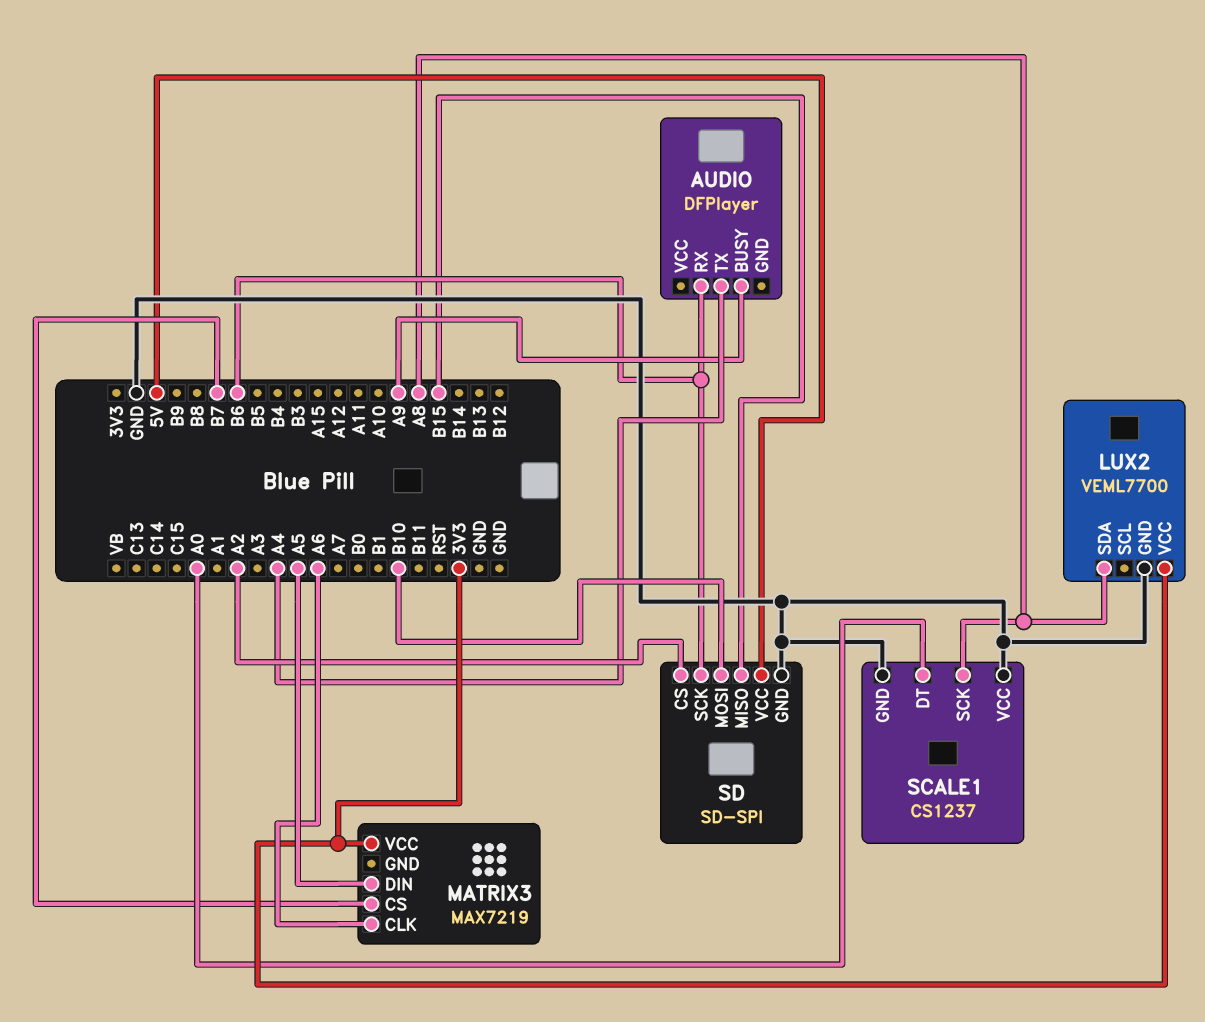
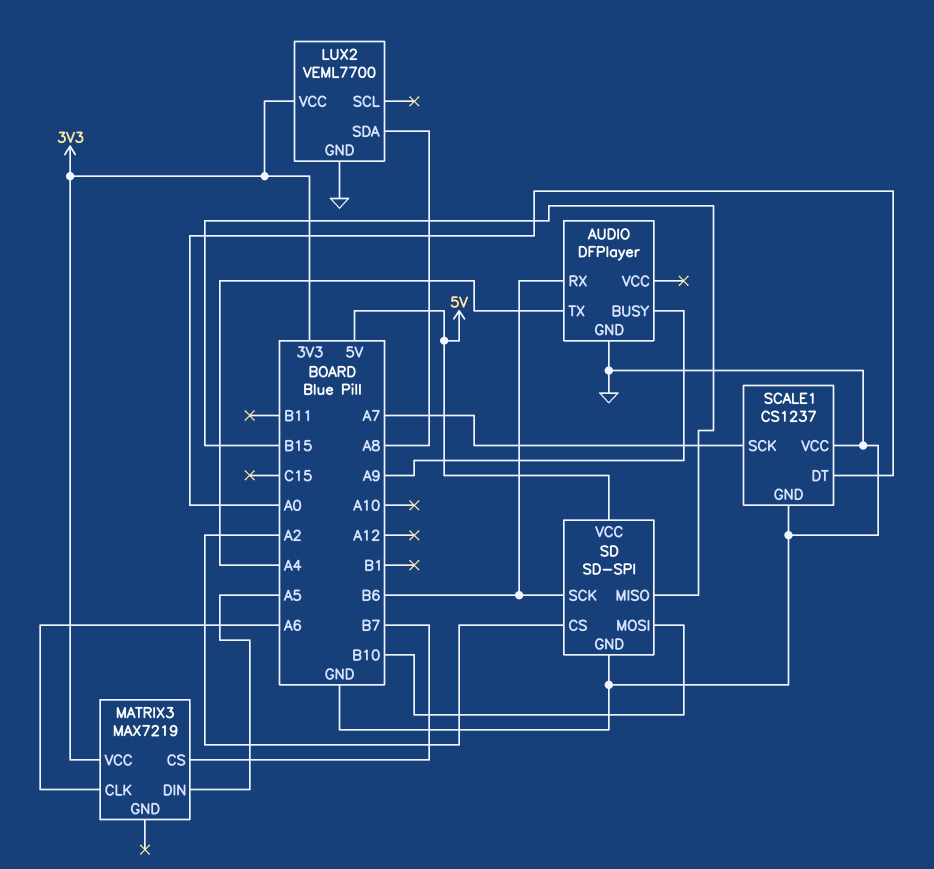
AUDIO pin GND: none -> GND
SCALE1 pin SCK: A8 -> A7

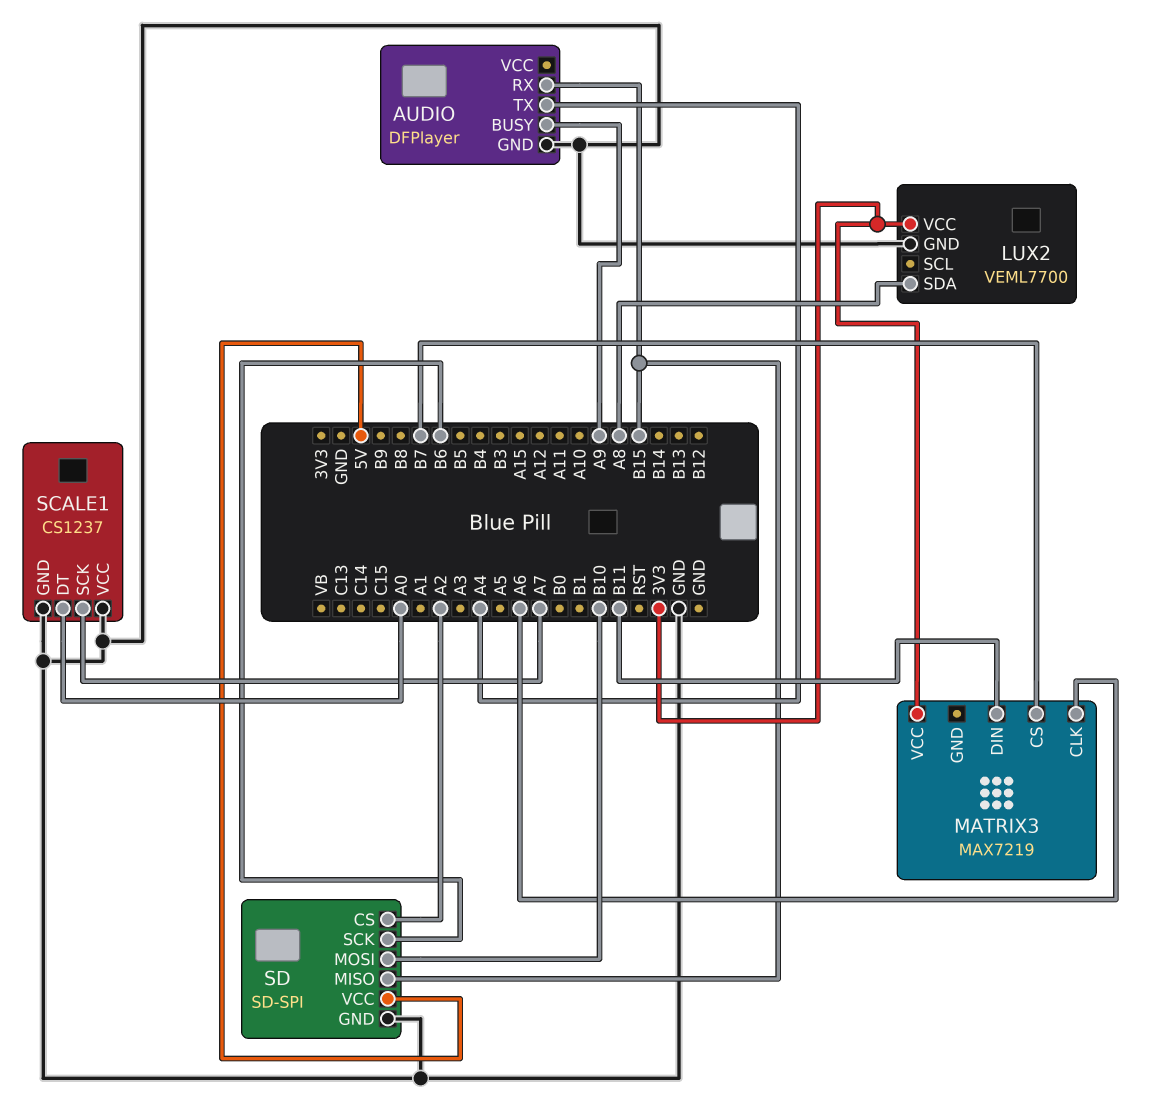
AUDIO pin RX: B6 -> B15
MATRIX3 pin DIN: A5 -> B11

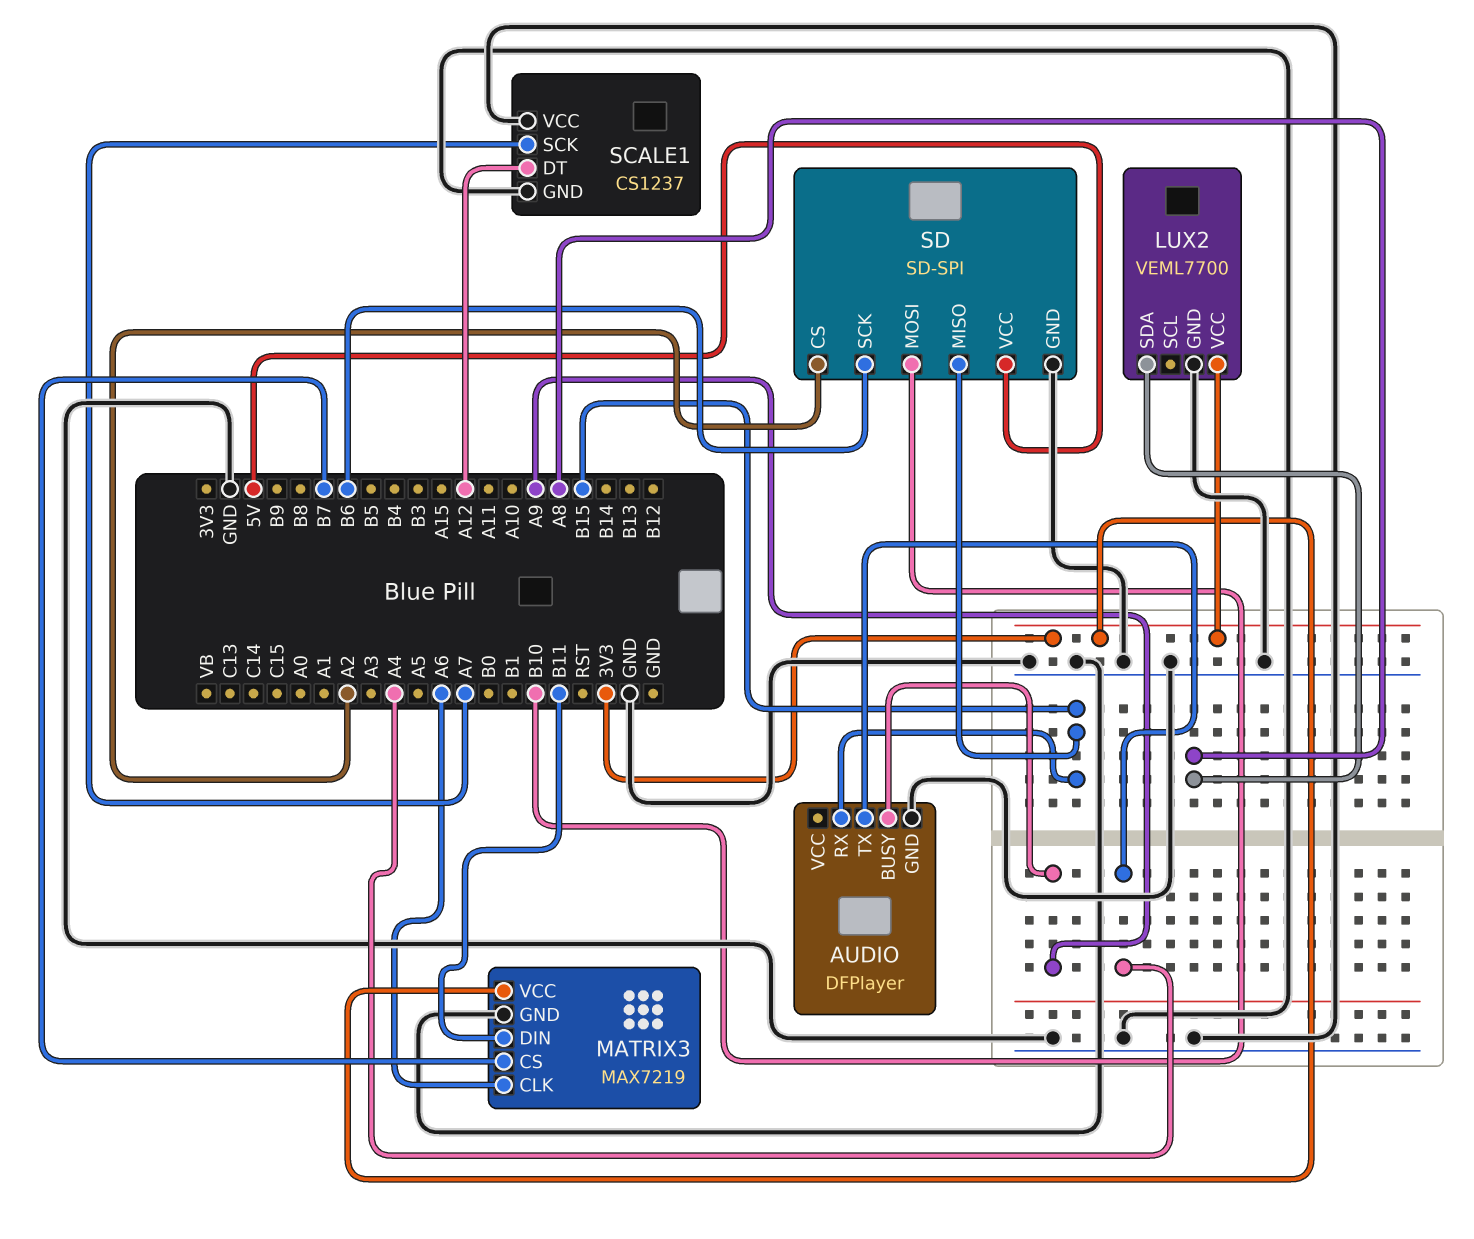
MATRIX3 pin GND: none -> GND
SCALE1 pin DT: A0 -> A12

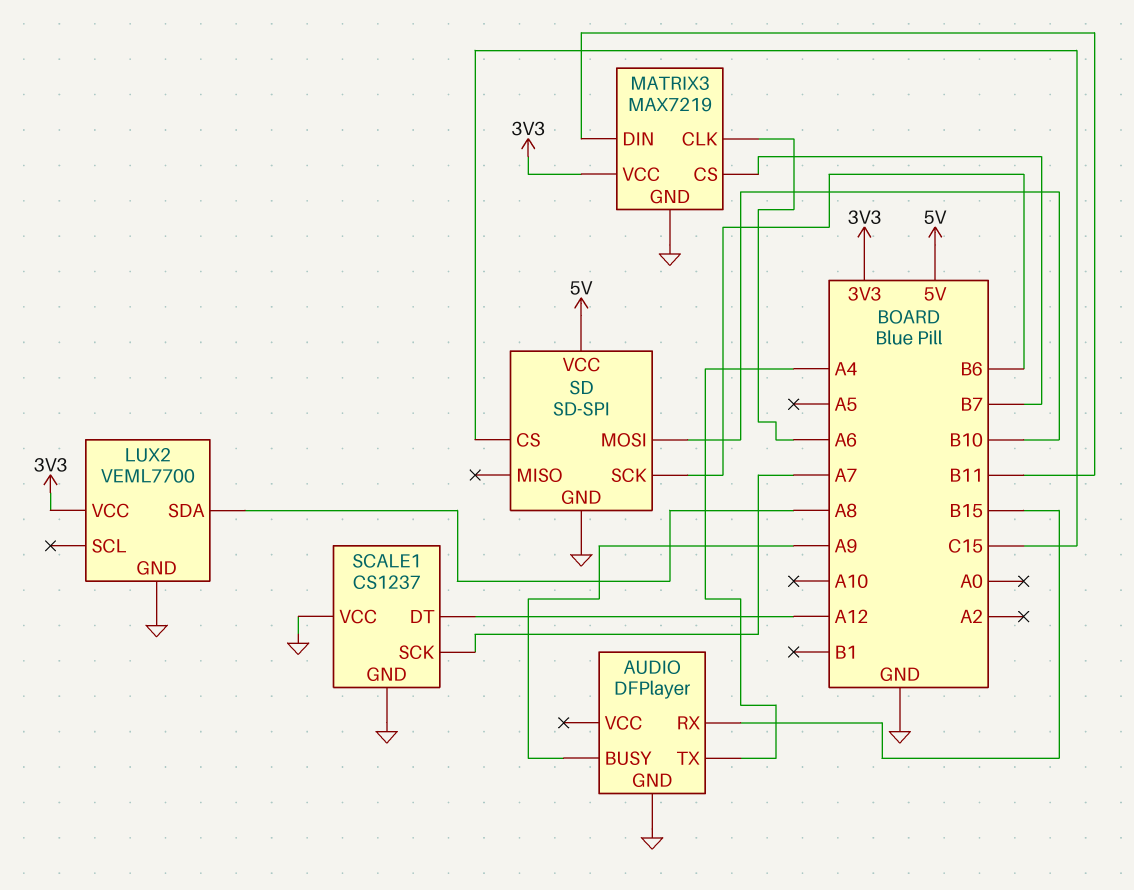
SD pin CS: A2 -> C15
SD pin MISO: B15 -> none

